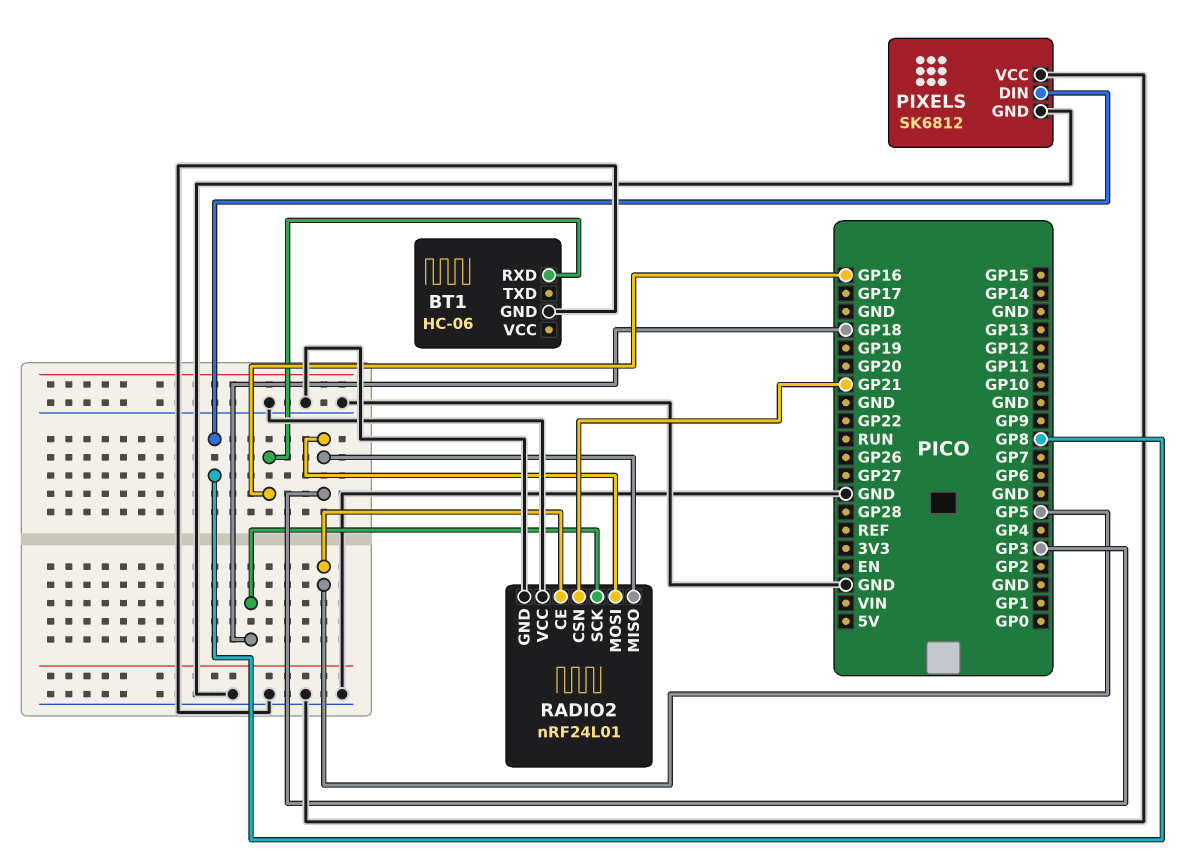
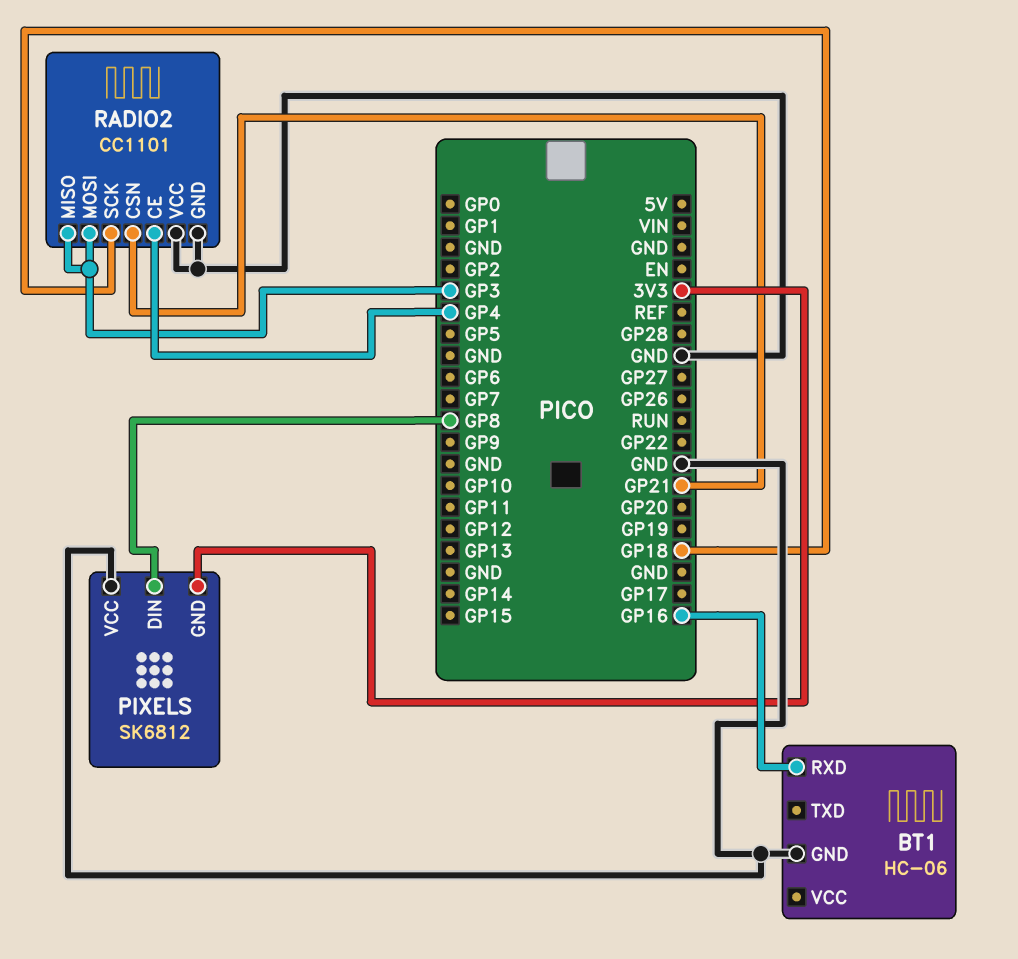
PIXELS pin GND: GND -> 3V3
RADIO2: nRF24L01 -> CC1101
RADIO2 pin CE: GP5 -> GP4

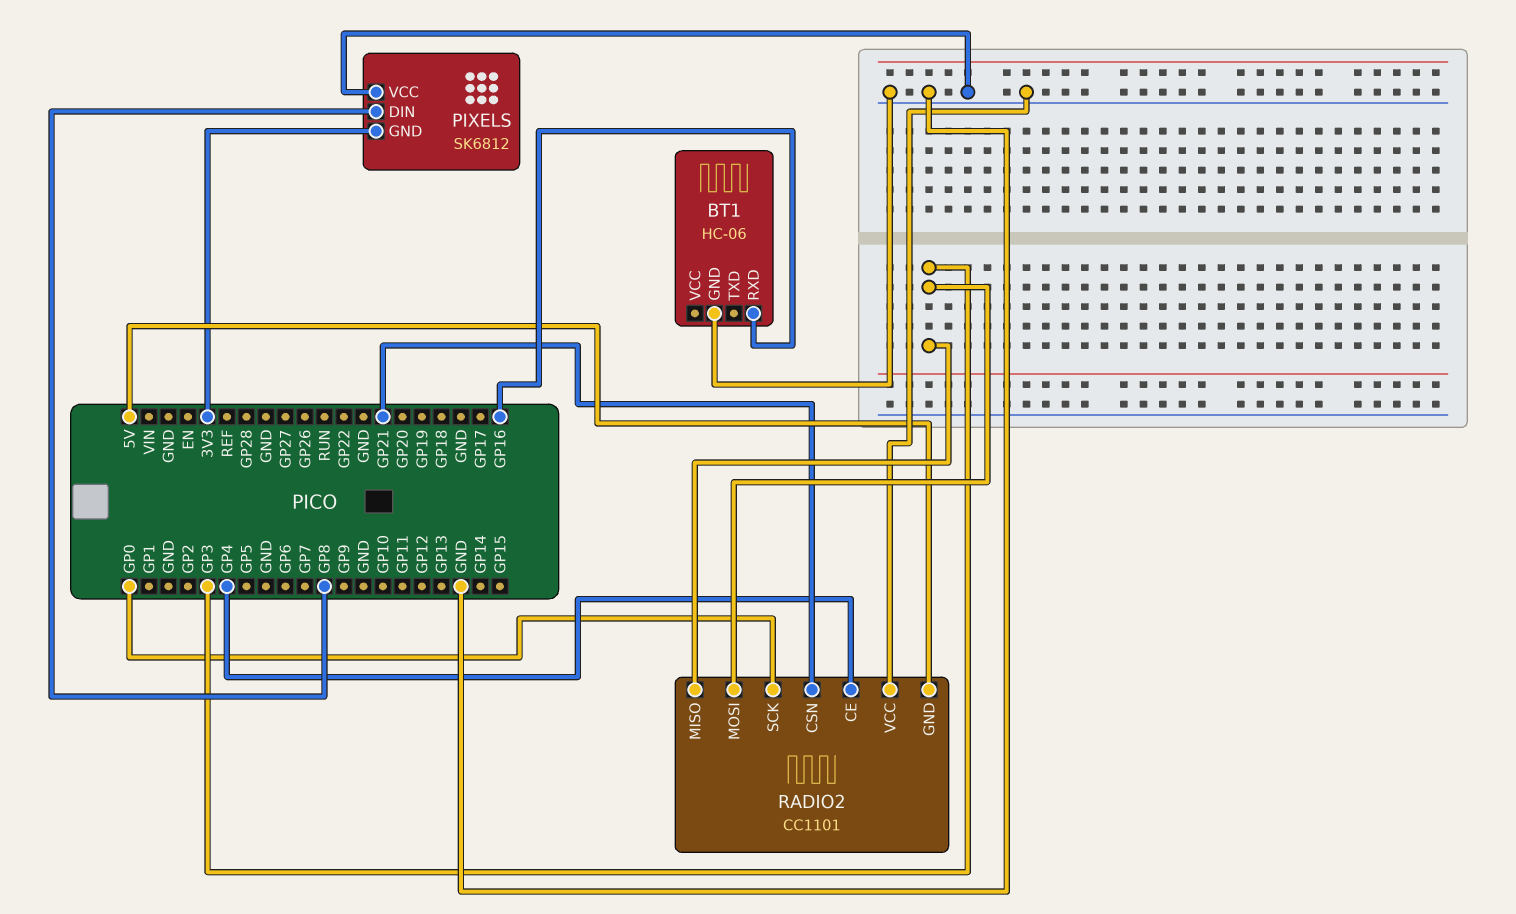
RADIO2 pin GND: GND -> 5V
RADIO2 pin SCK: GP18 -> GP0

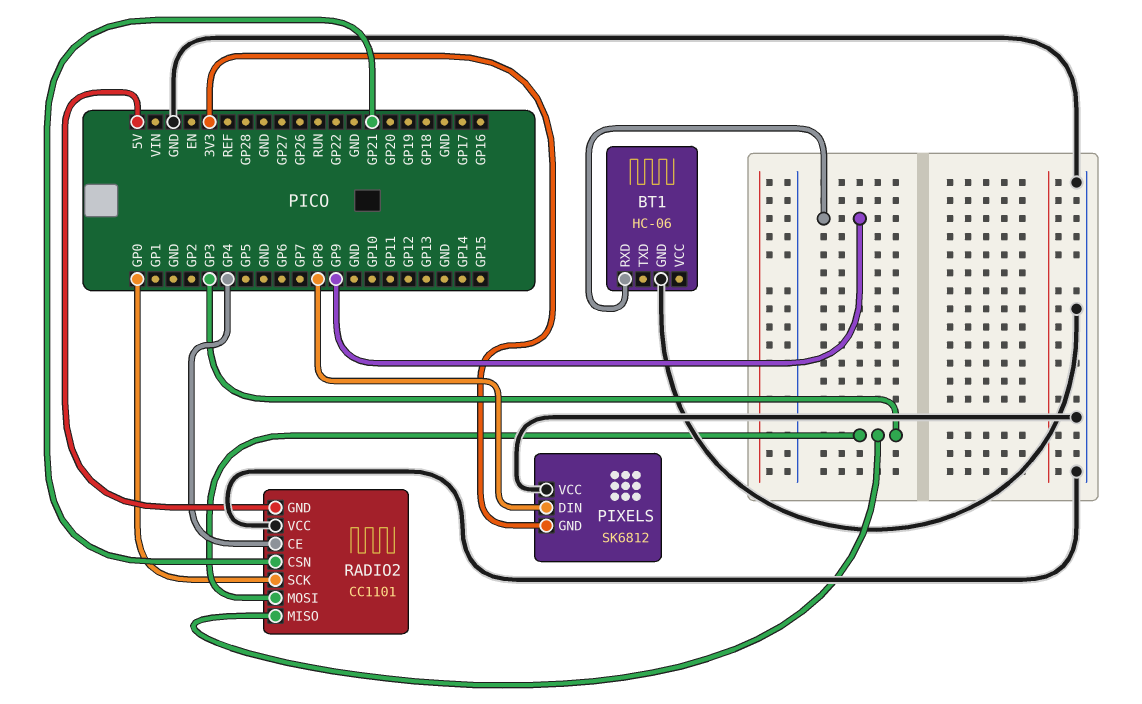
BT1 pin RXD: GP16 -> GP9

